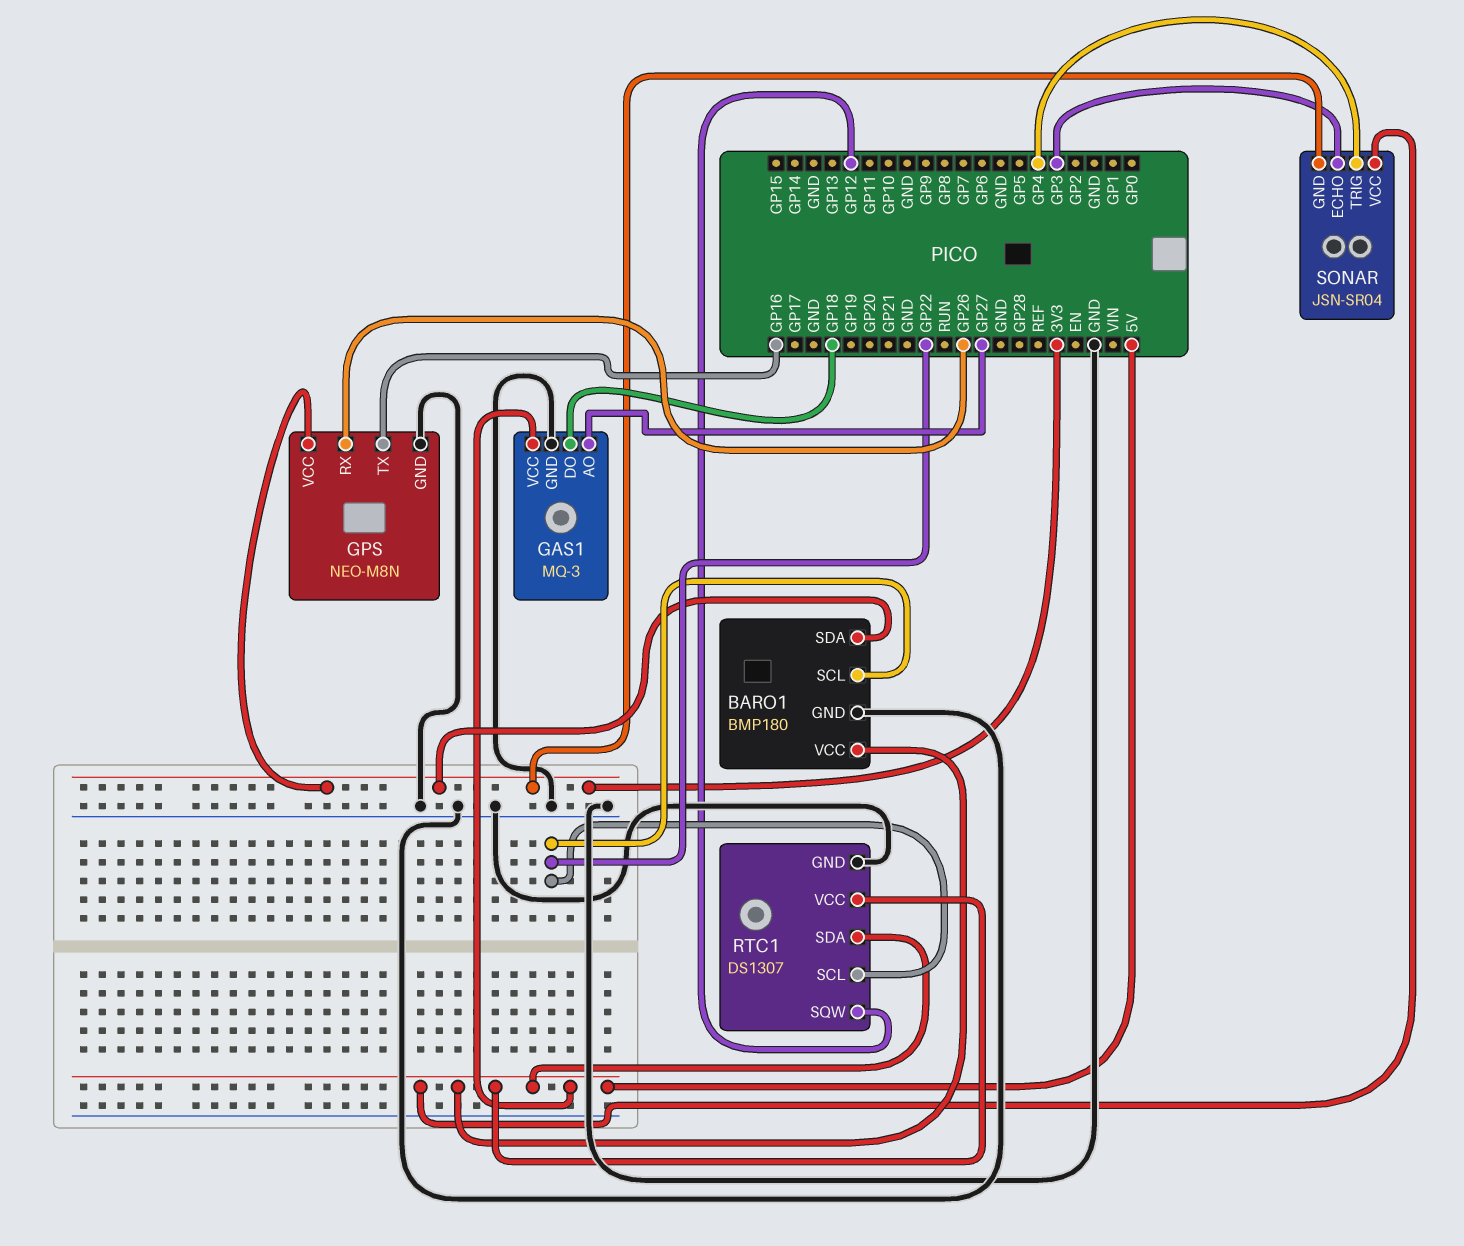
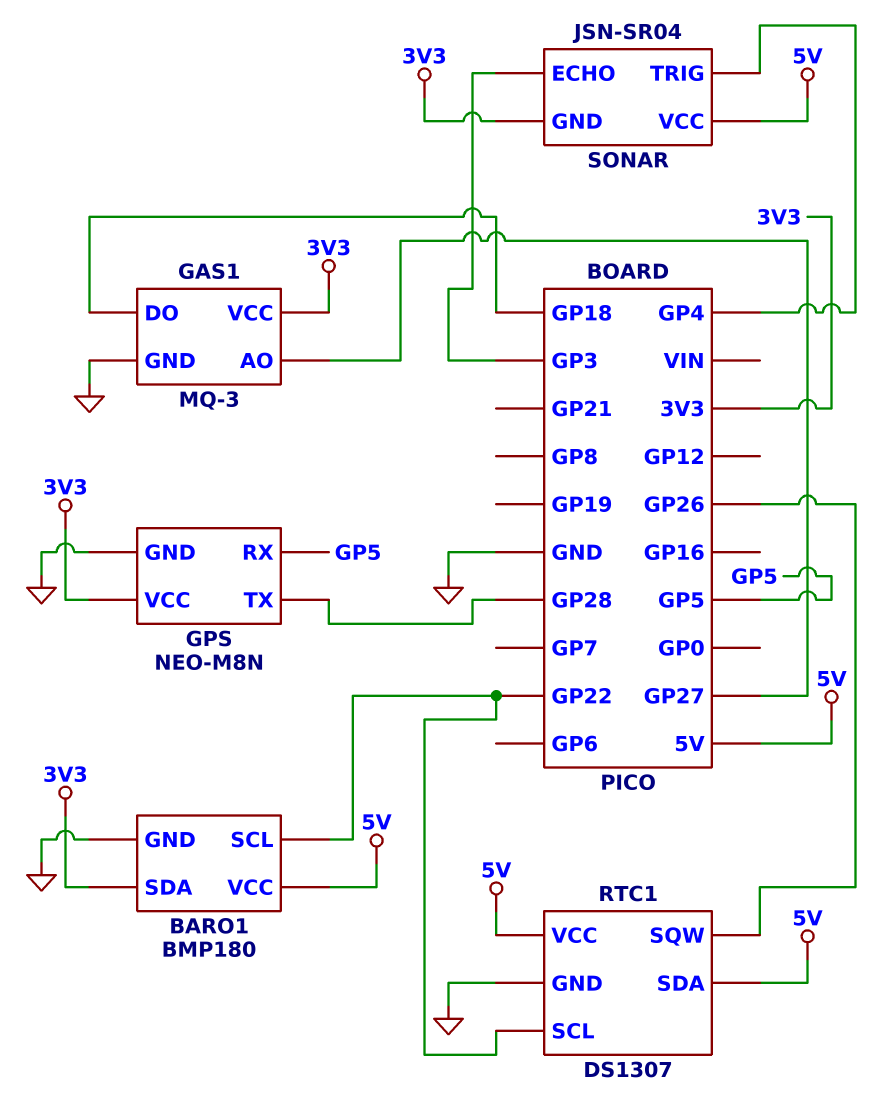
GAS1 pin VCC: 5V -> 3V3
GPS pin RX: GP26 -> GP5
GPS pin TX: GP16 -> GP28
RTC1 pin SQW: GP12 -> GP26

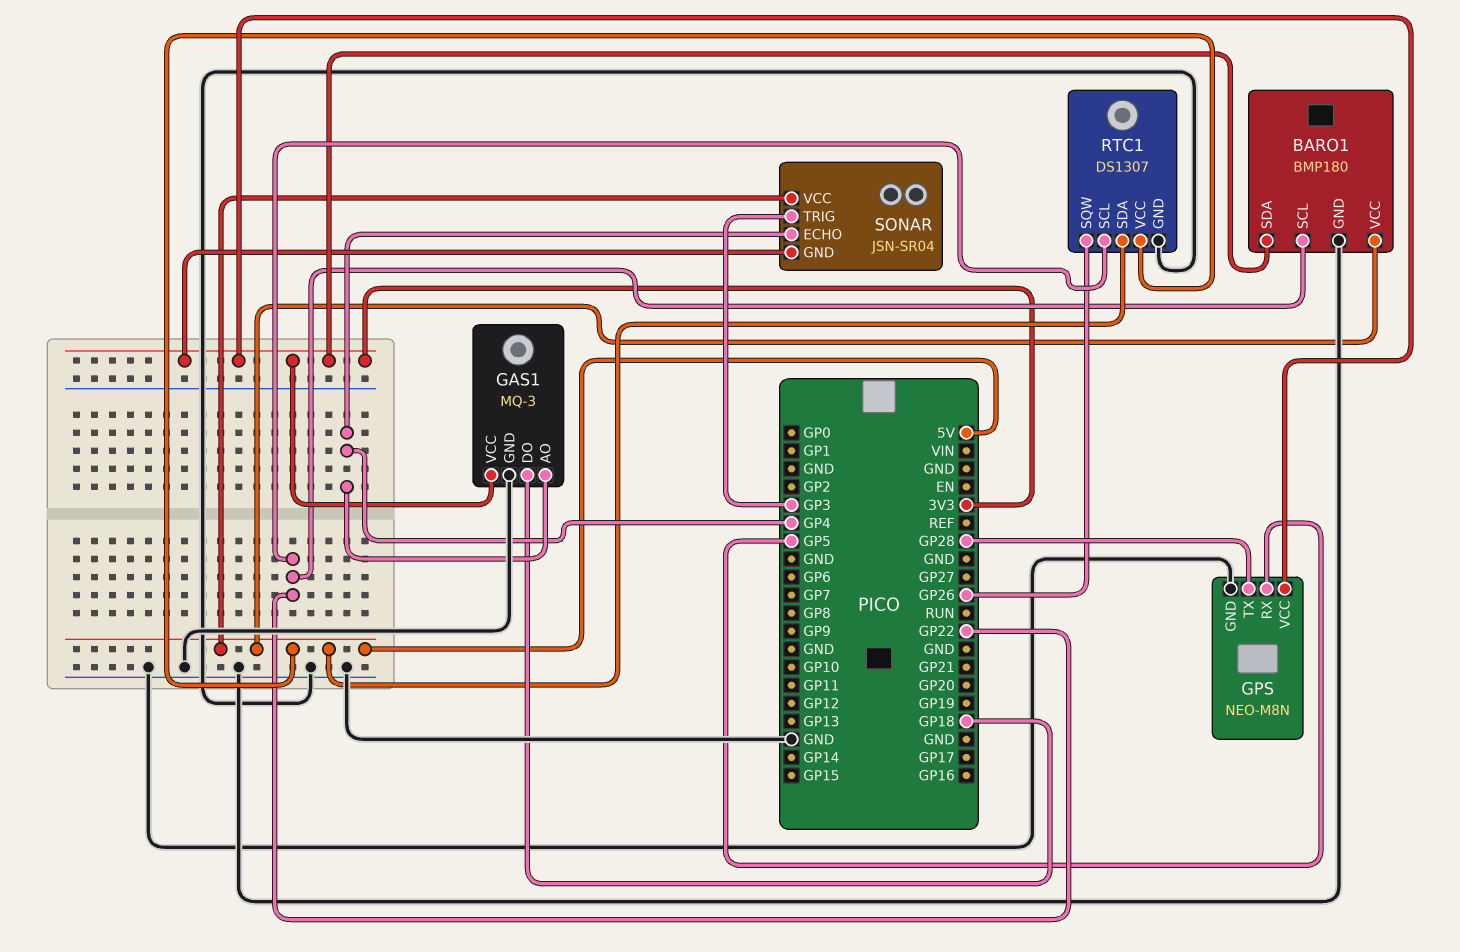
GAS1 pin AO: GP27 -> GP4
SONAR pin ECHO: GP3 -> GP4
SONAR pin TRIG: GP4 -> GP3

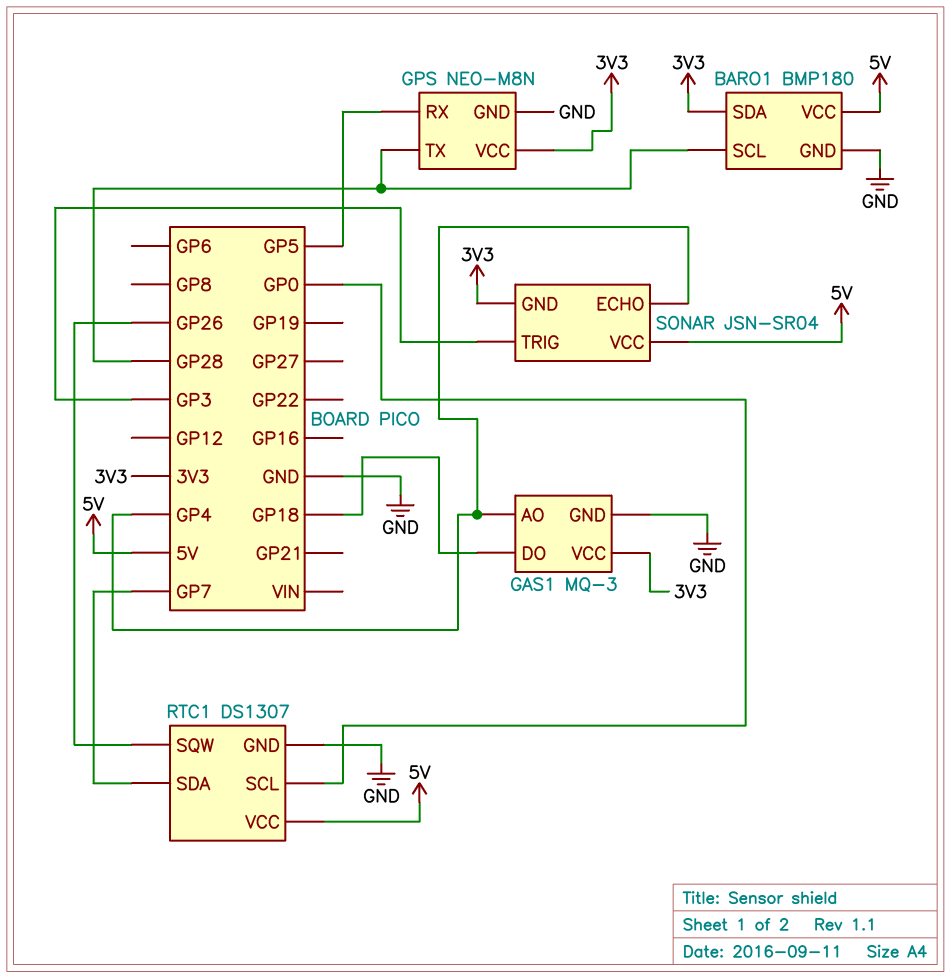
BARO1 pin SCL: GP22 -> GP28
RTC1 pin SCL: GP22 -> GP0
RTC1 pin SDA: 5V -> GP7

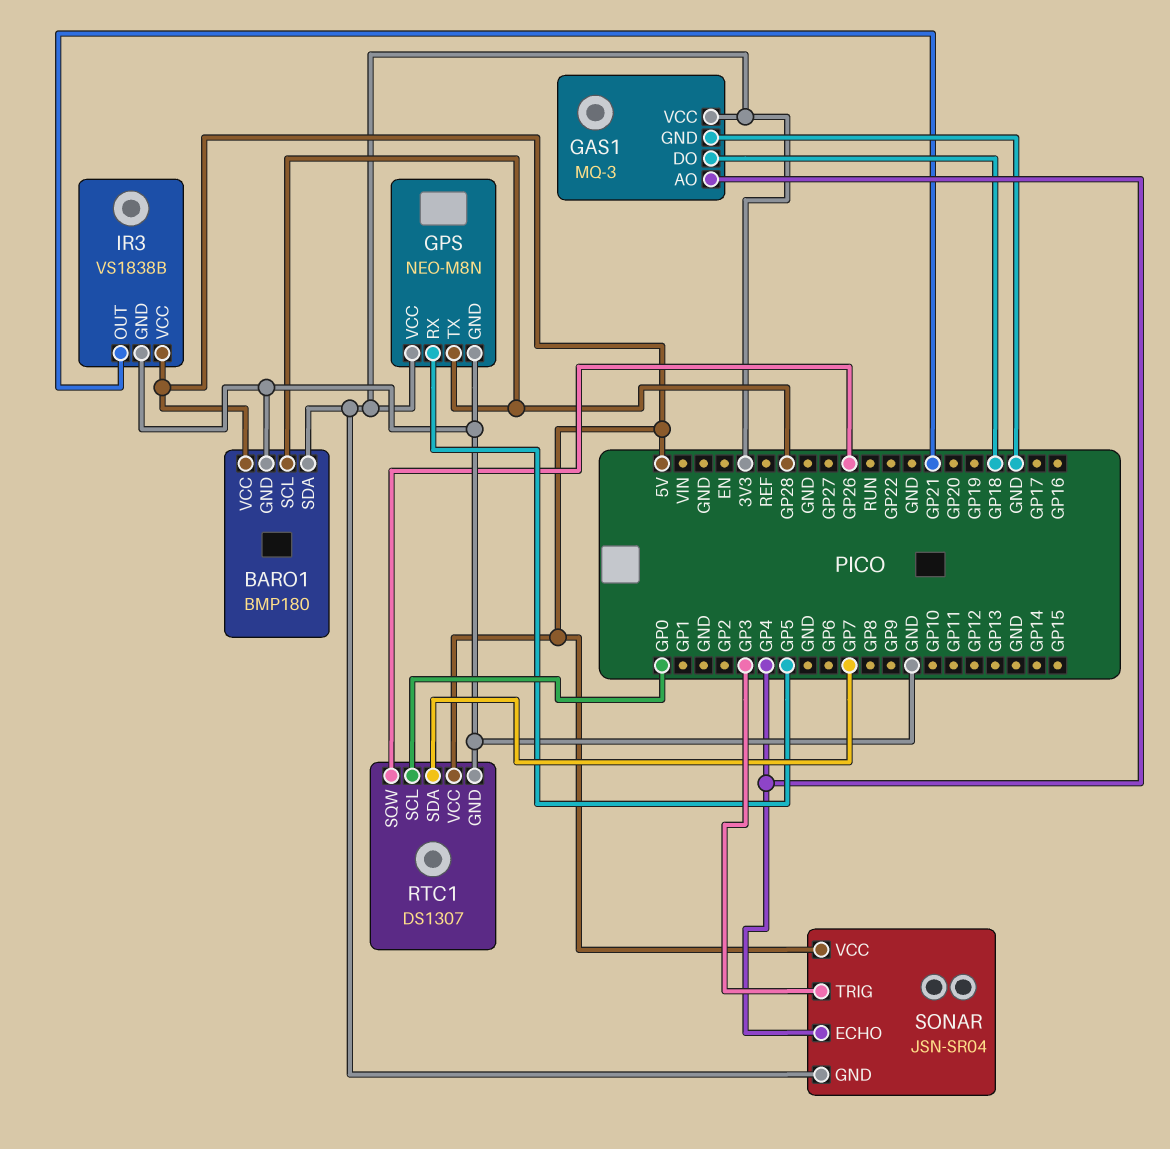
IR3: none -> VS1838B
IR3 pin GND: none -> GND
IR3 pin OUT: none -> GP21
IR3 pin VCC: none -> 5V

